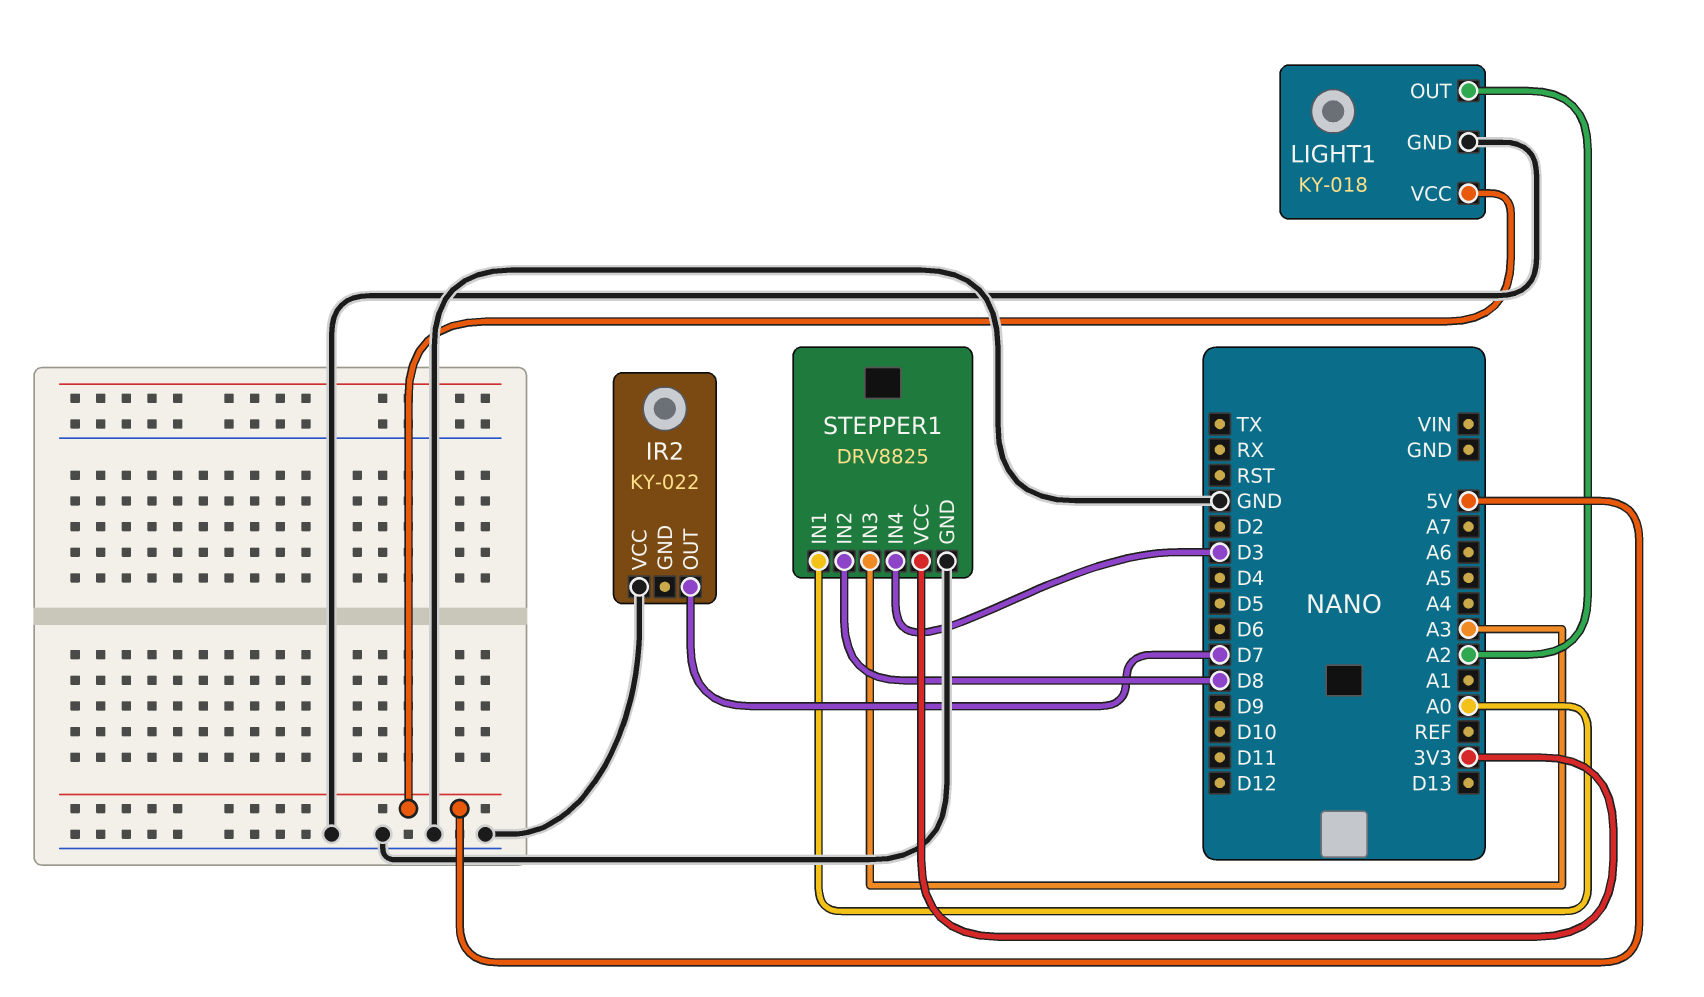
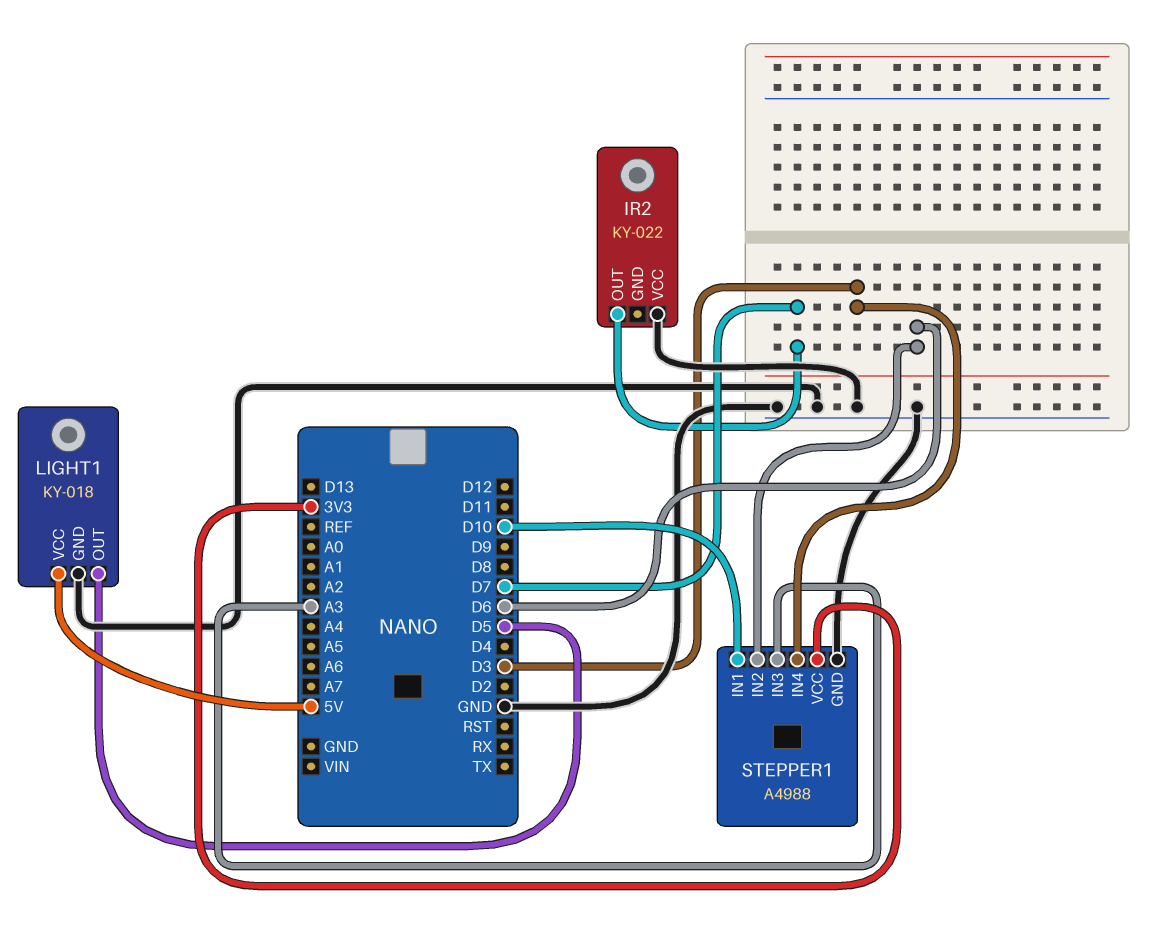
LIGHT1 pin OUT: A2 -> D5
STEPPER1: DRV8825 -> A4988
STEPPER1 pin IN1: A0 -> D10
STEPPER1 pin IN2: D8 -> D6

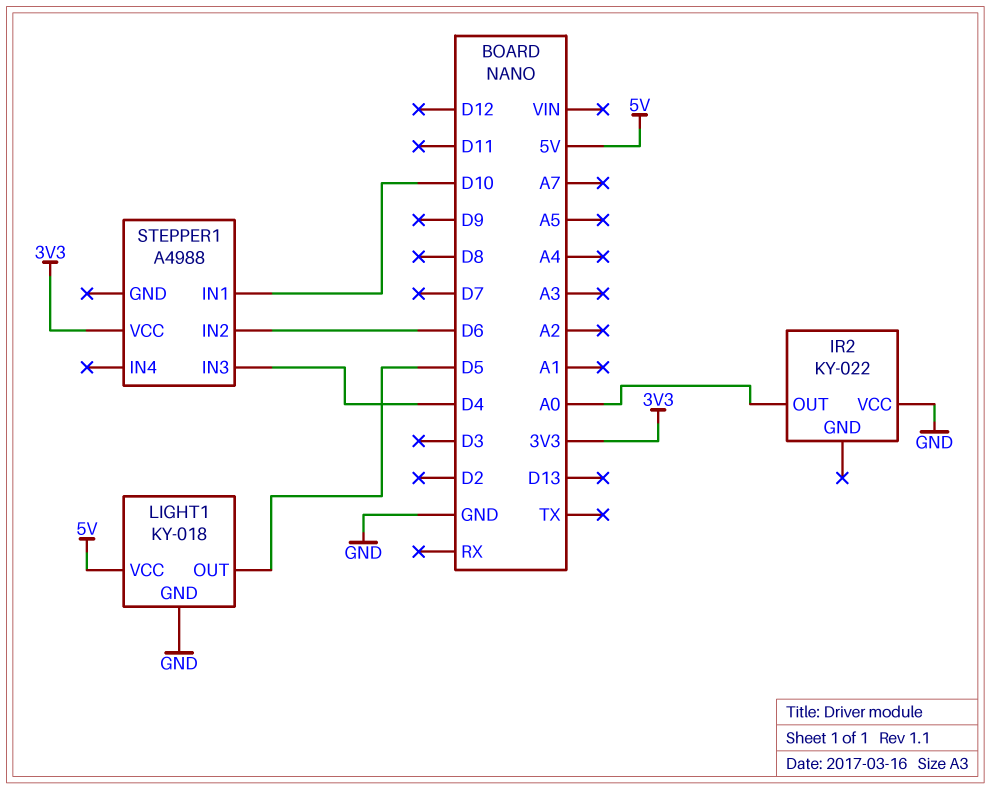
IR2 pin OUT: D7 -> A0
STEPPER1 pin GND: GND -> none
STEPPER1 pin IN3: A3 -> D4
STEPPER1 pin IN4: D3 -> none

